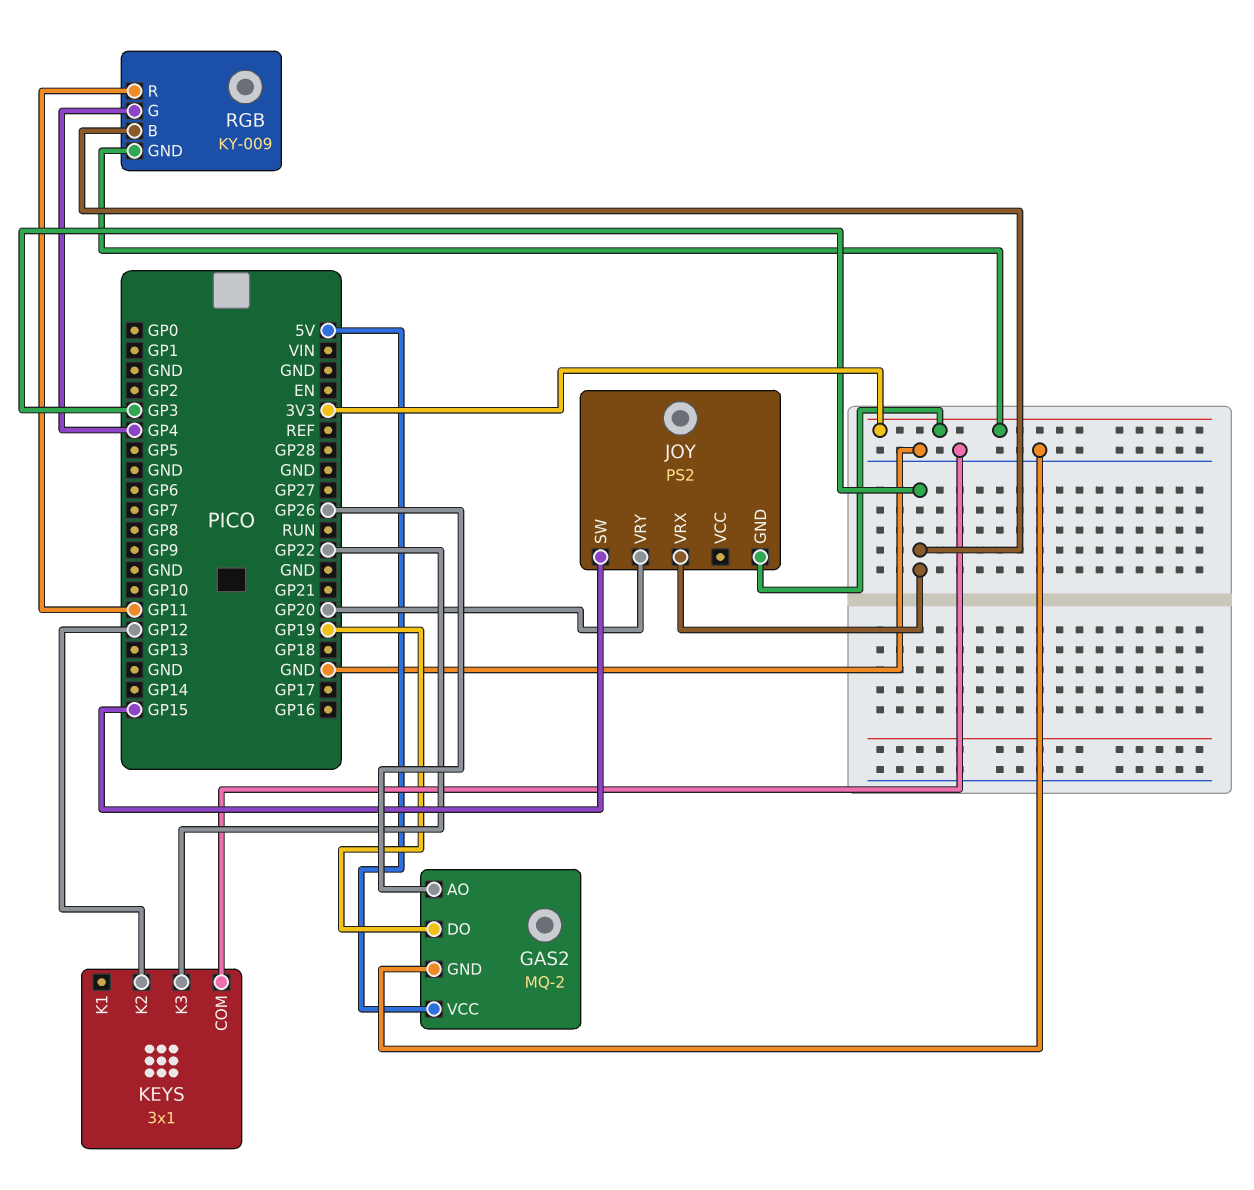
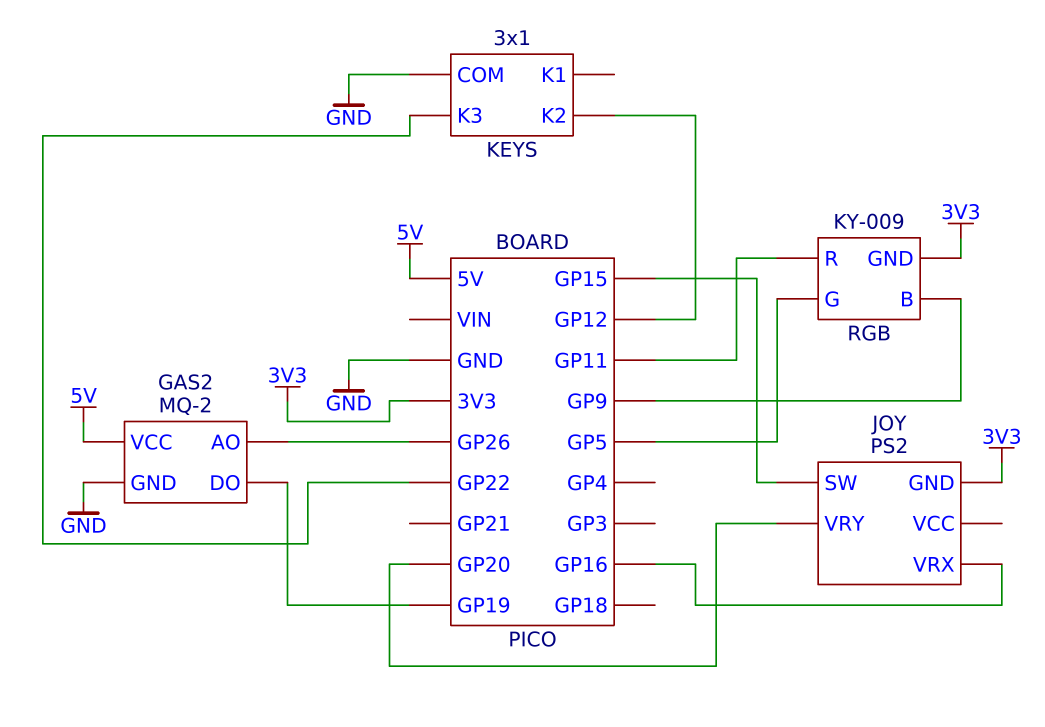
JOY pin VRX: GP3 -> GP16
RGB pin B: GP3 -> GP9
RGB pin G: GP4 -> GP5

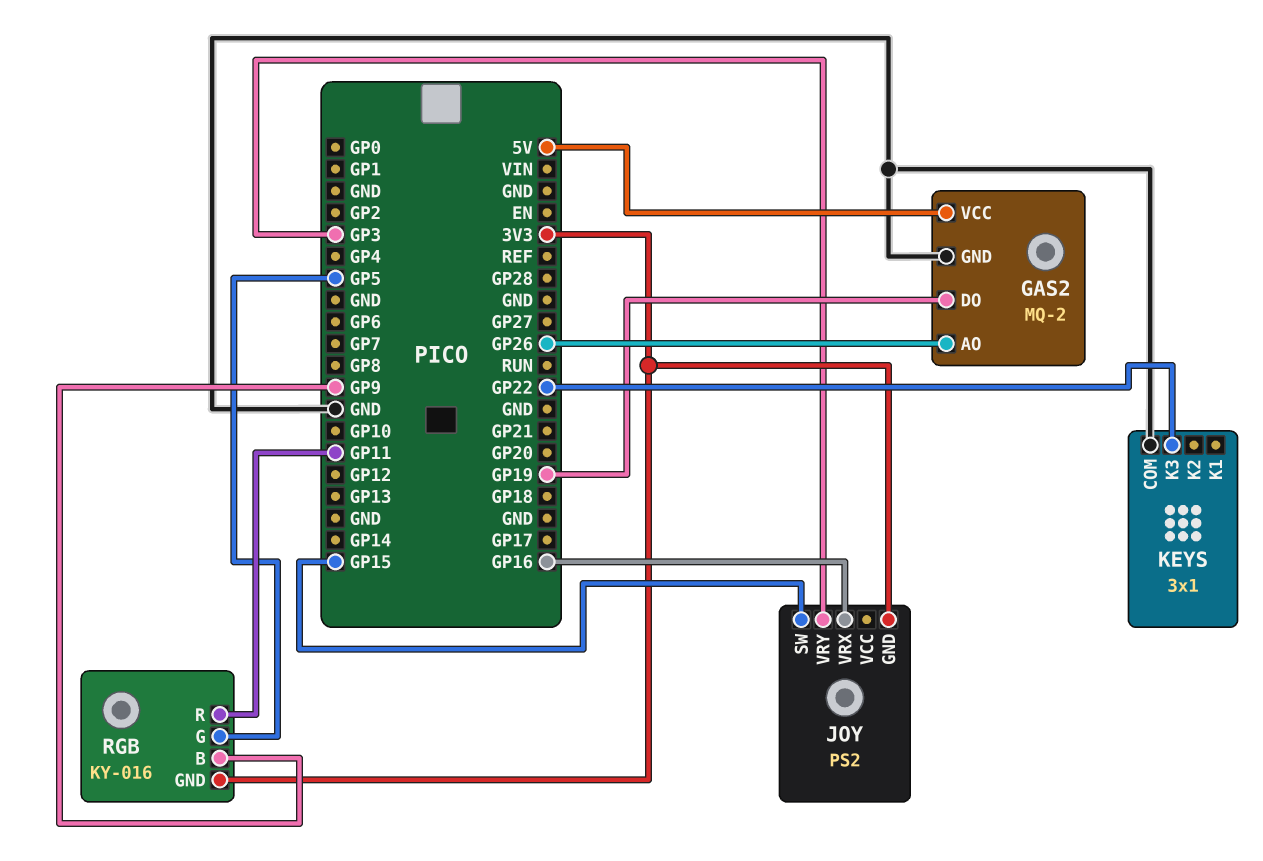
JOY pin VRY: GP20 -> GP3
KEYS pin K2: GP12 -> none
RGB: KY-009 -> KY-016

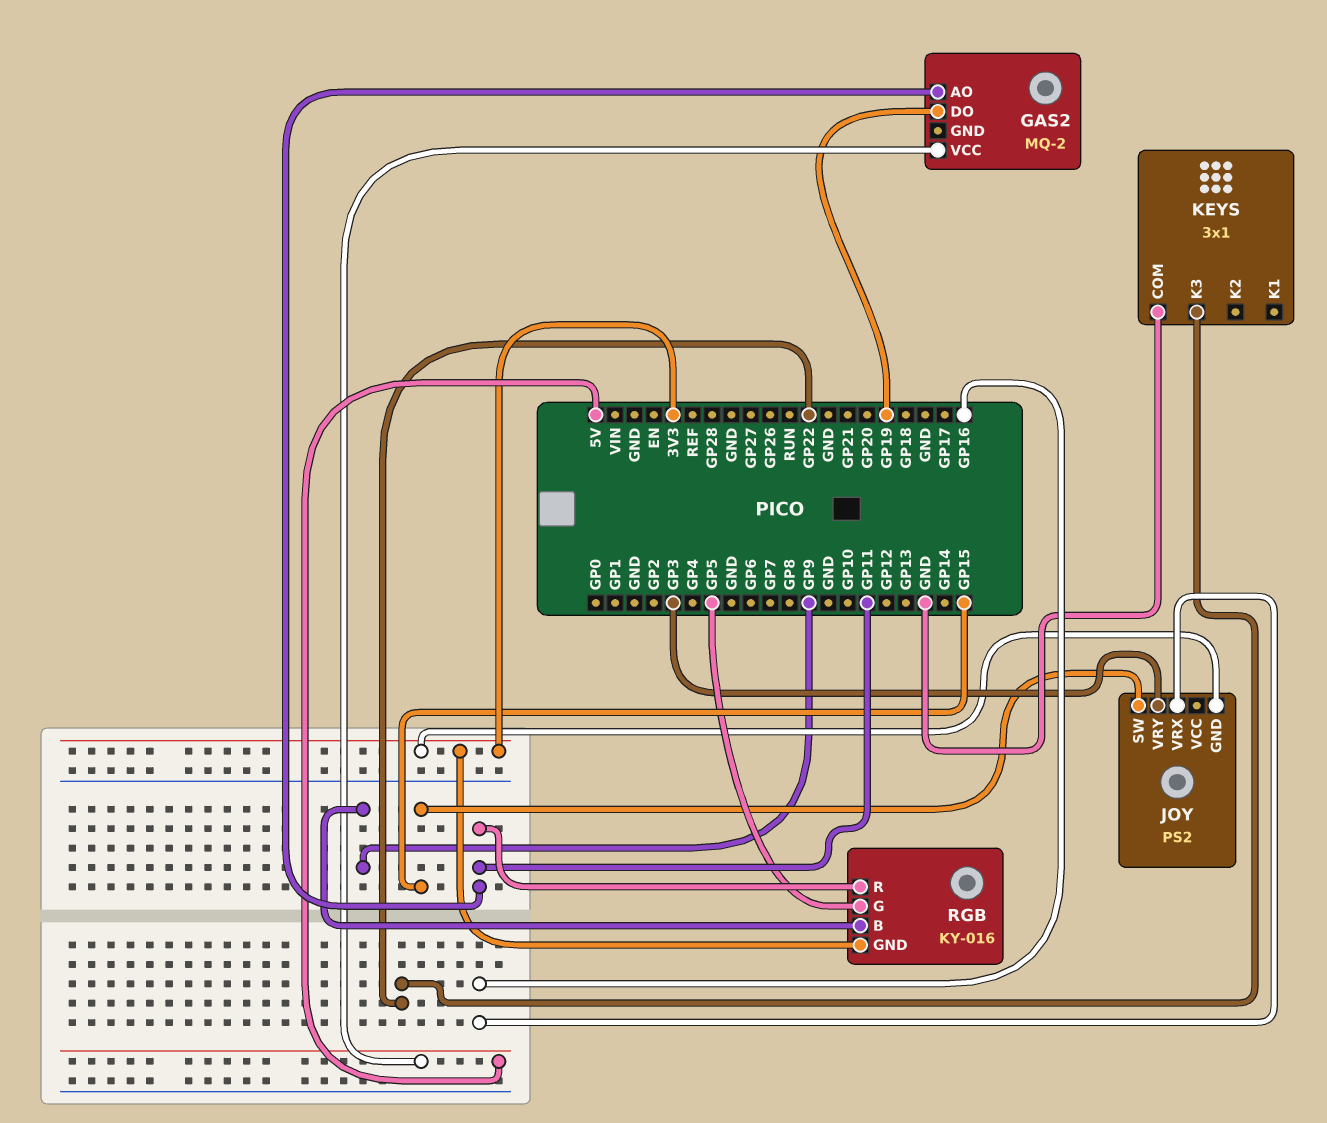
GAS2 pin AO: GP26 -> GP11
GAS2 pin GND: GND -> none

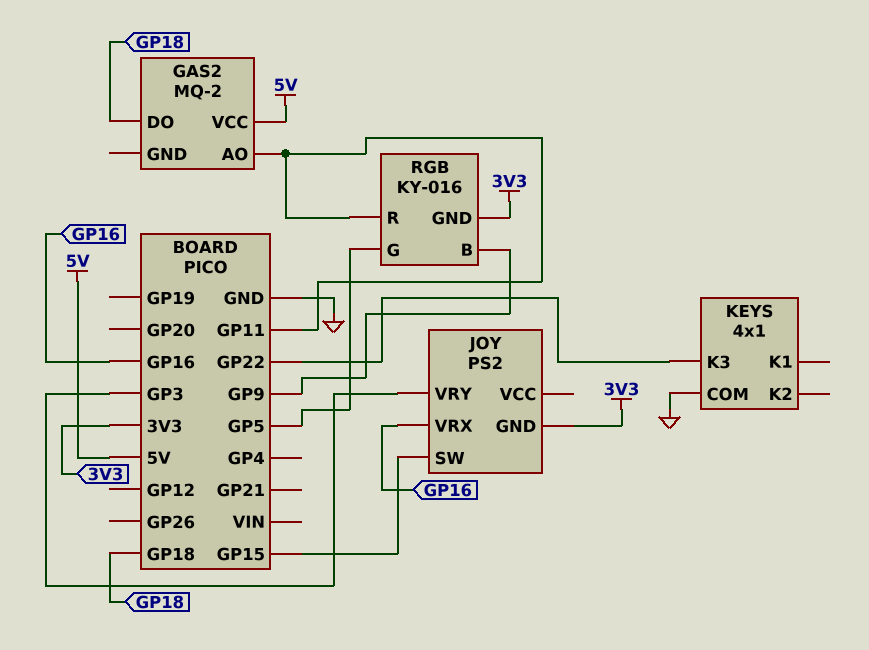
GAS2 pin DO: GP19 -> GP18
KEYS: 3x1 -> 4x1

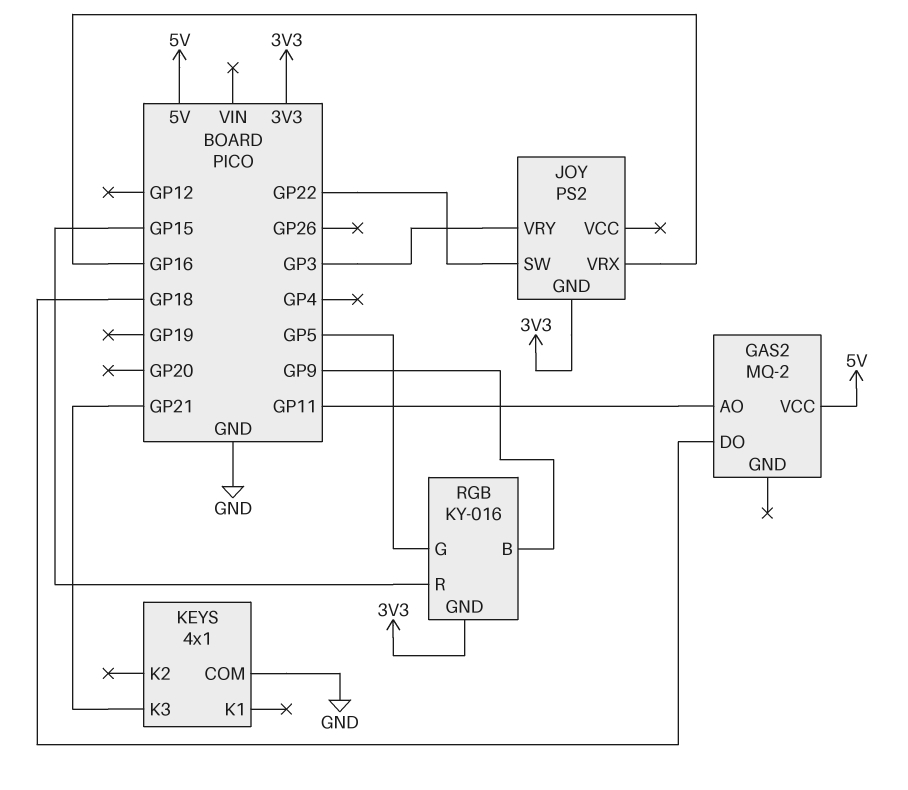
JOY pin SW: GP15 -> GP22
KEYS pin K3: GP22 -> GP21
RGB pin R: GP11 -> GP15

